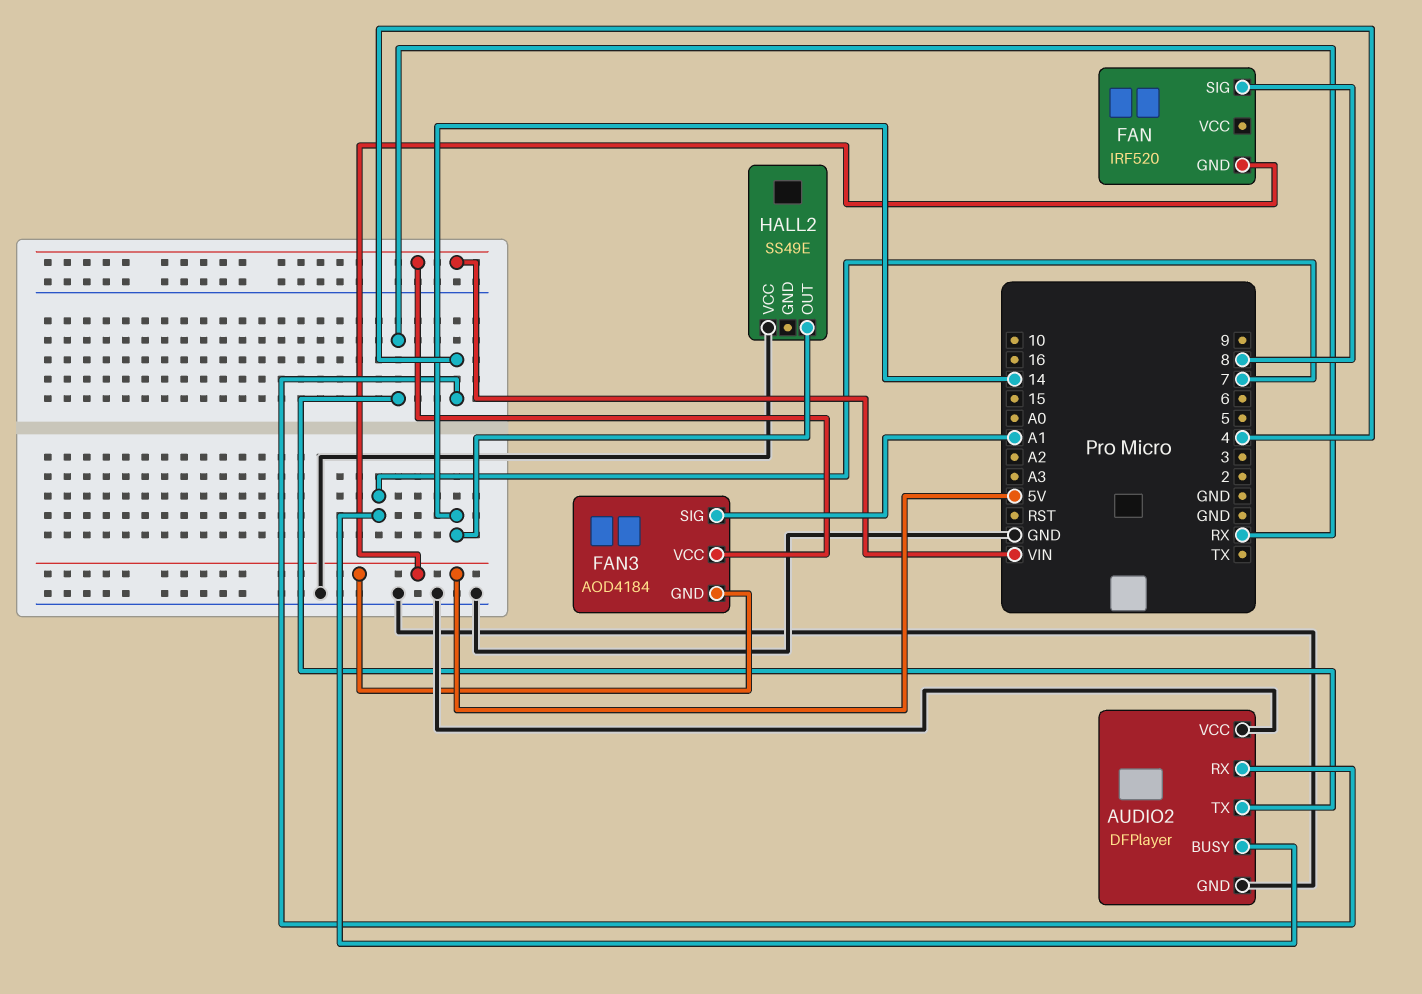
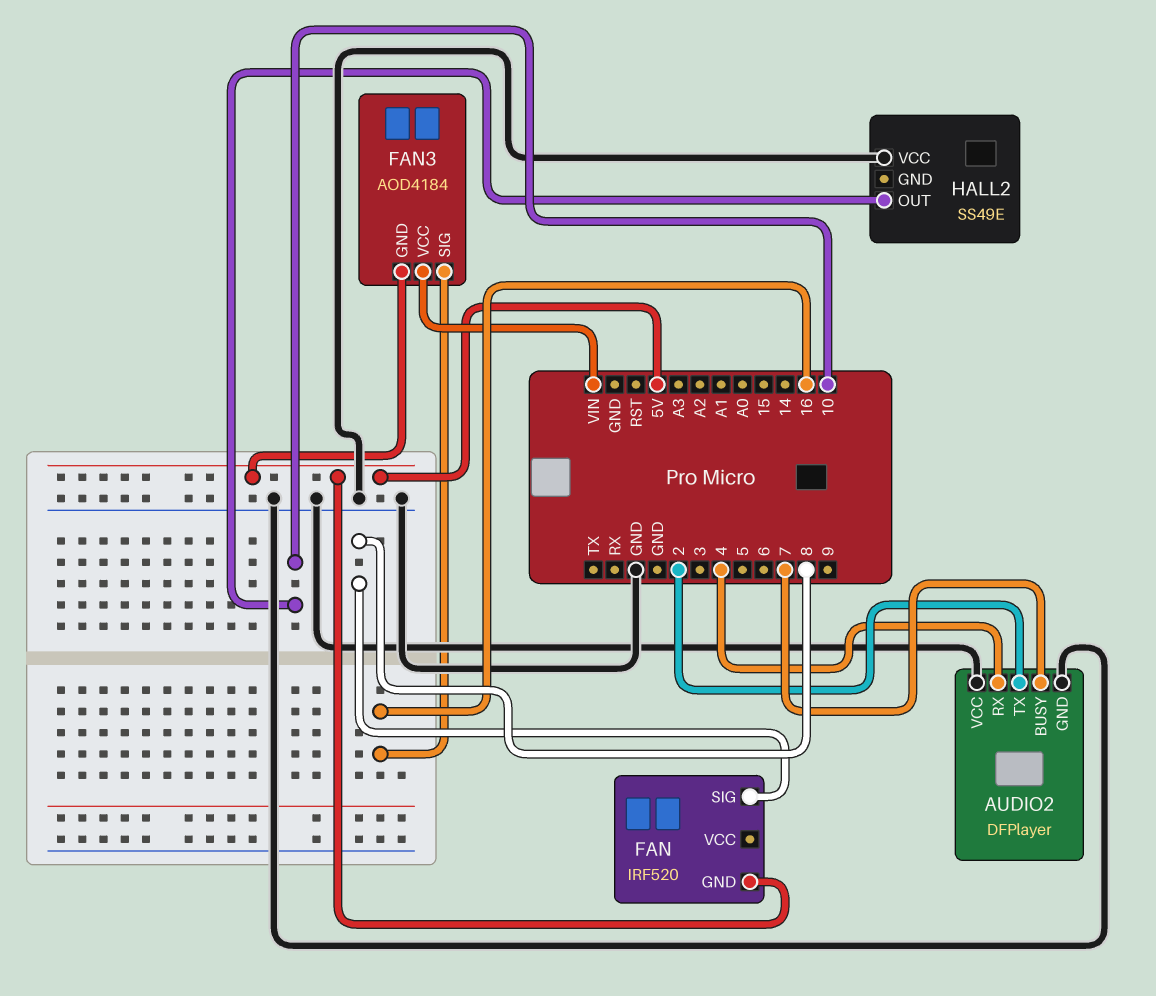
AUDIO2 pin TX: RX -> 2
FAN3 pin SIG: A1 -> 16
HALL2 pin OUT: 14 -> 10

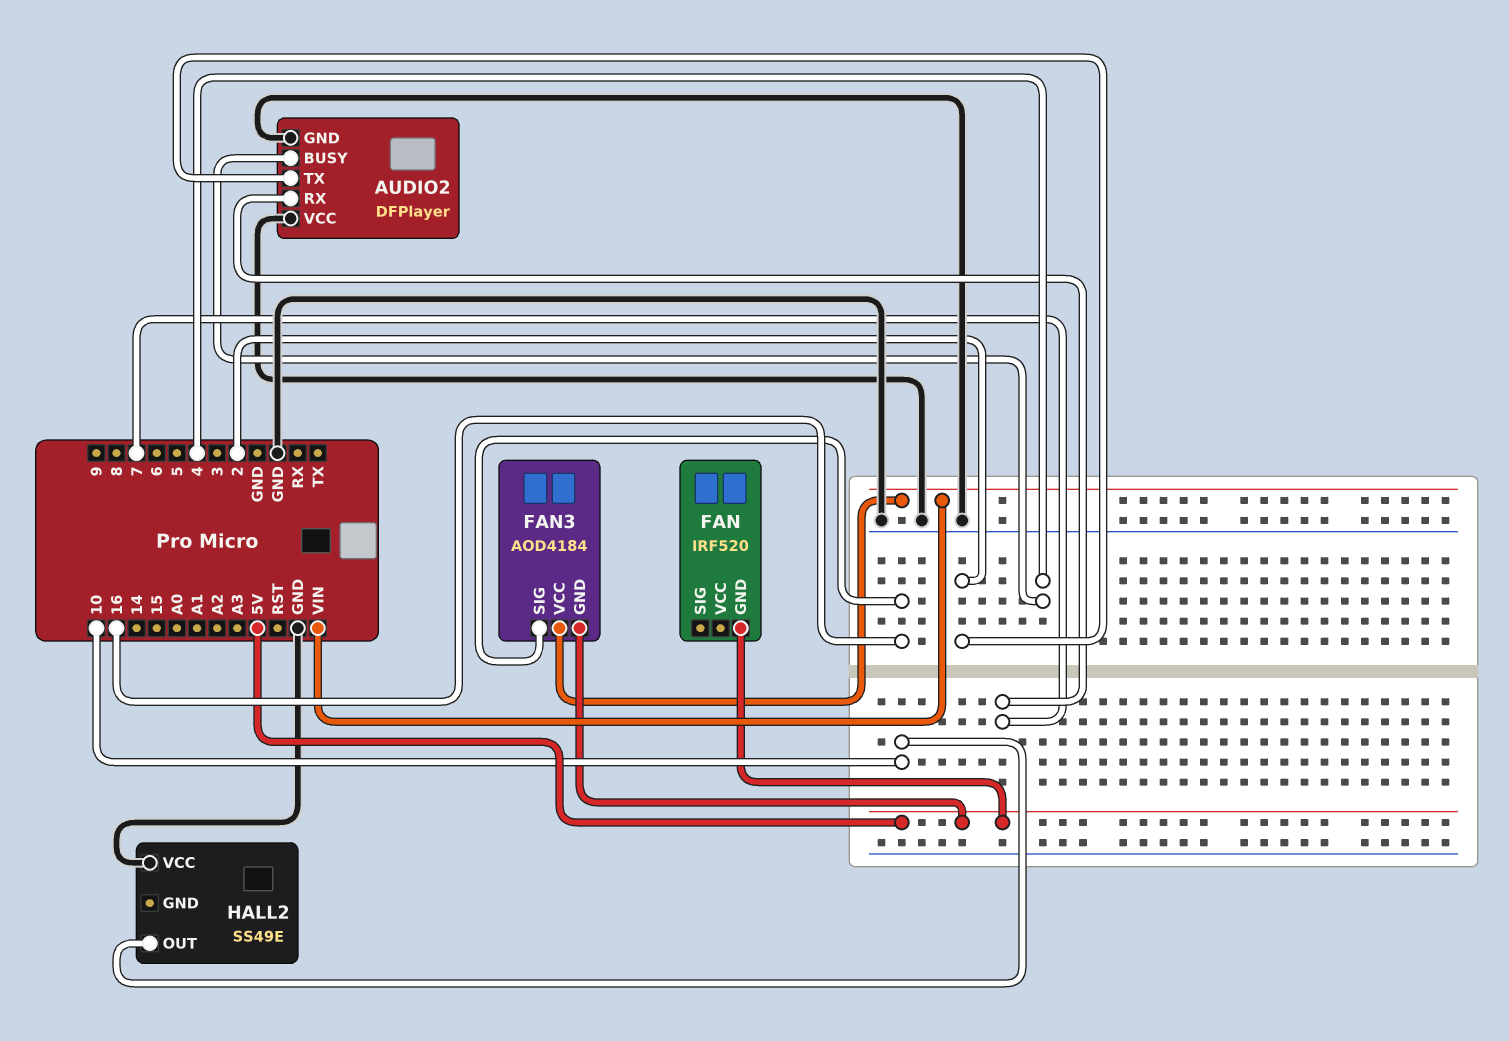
AUDIO2 pin BUSY: 7 -> 4
AUDIO2 pin RX: 4 -> 7
FAN pin SIG: 8 -> none

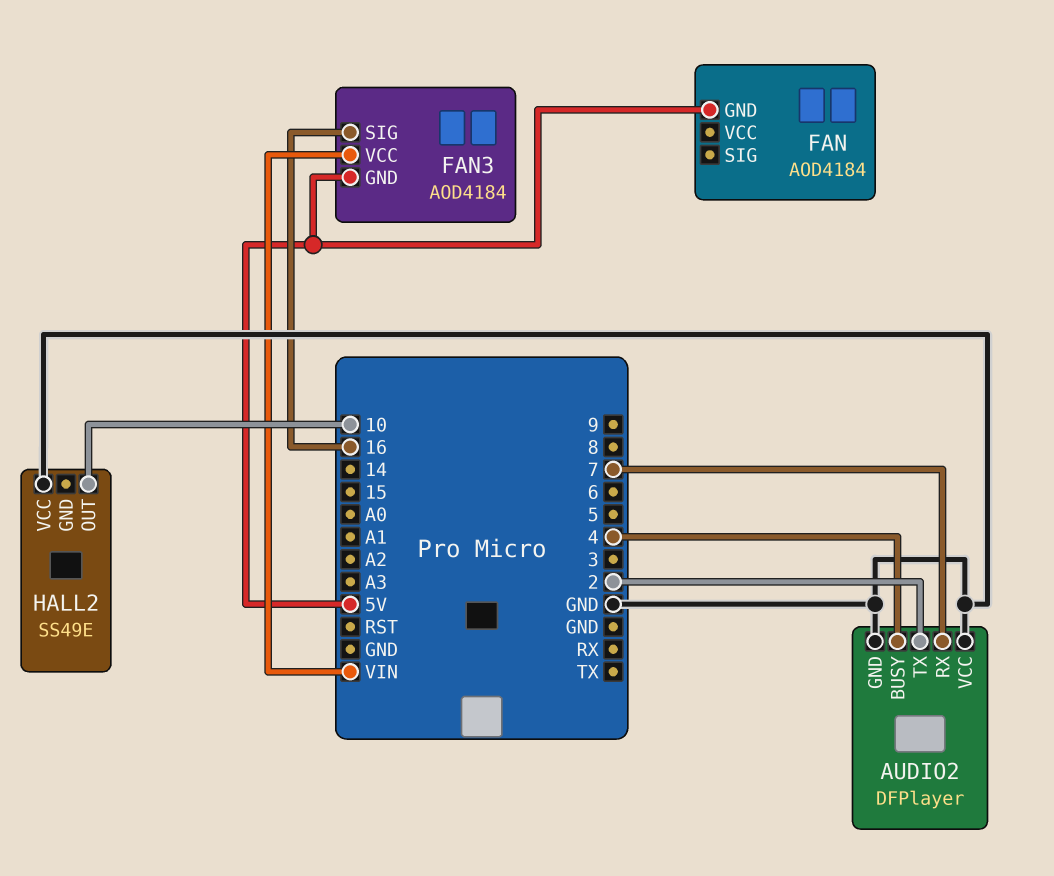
FAN: IRF520 -> AOD4184

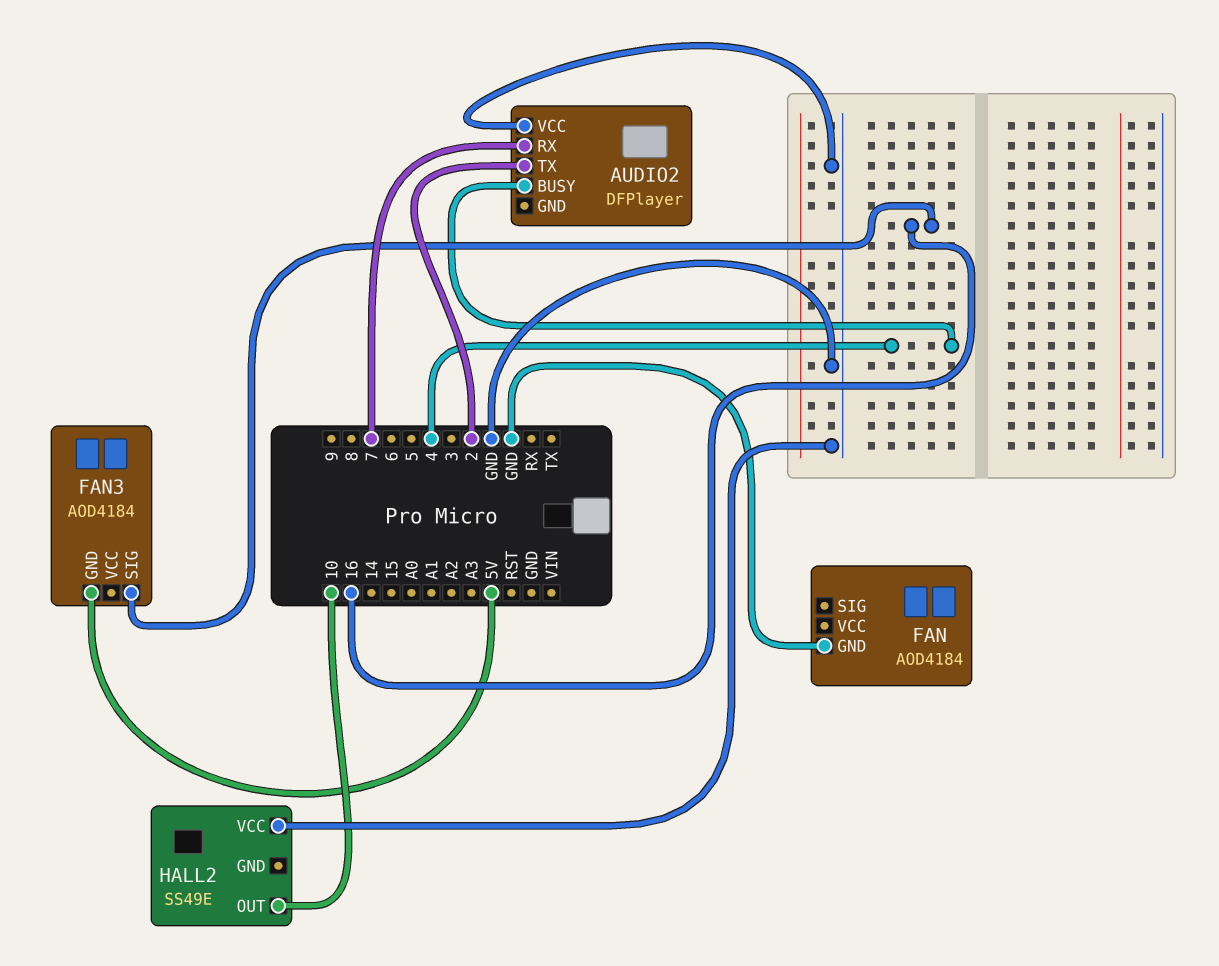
AUDIO2 pin GND: GND -> none
FAN pin GND: 5V -> GND
FAN3 pin VCC: VIN -> none

